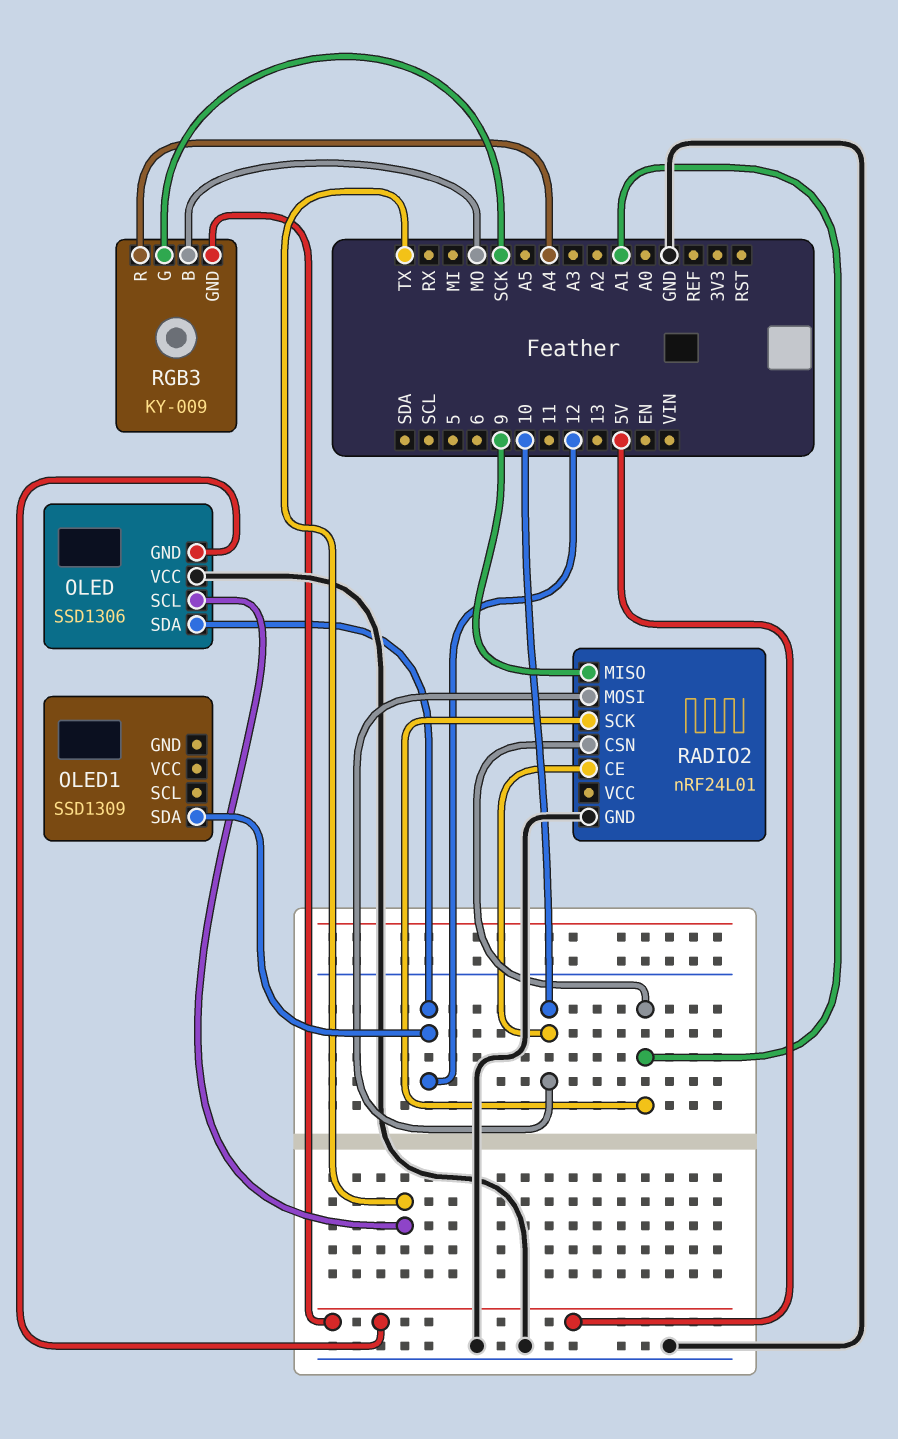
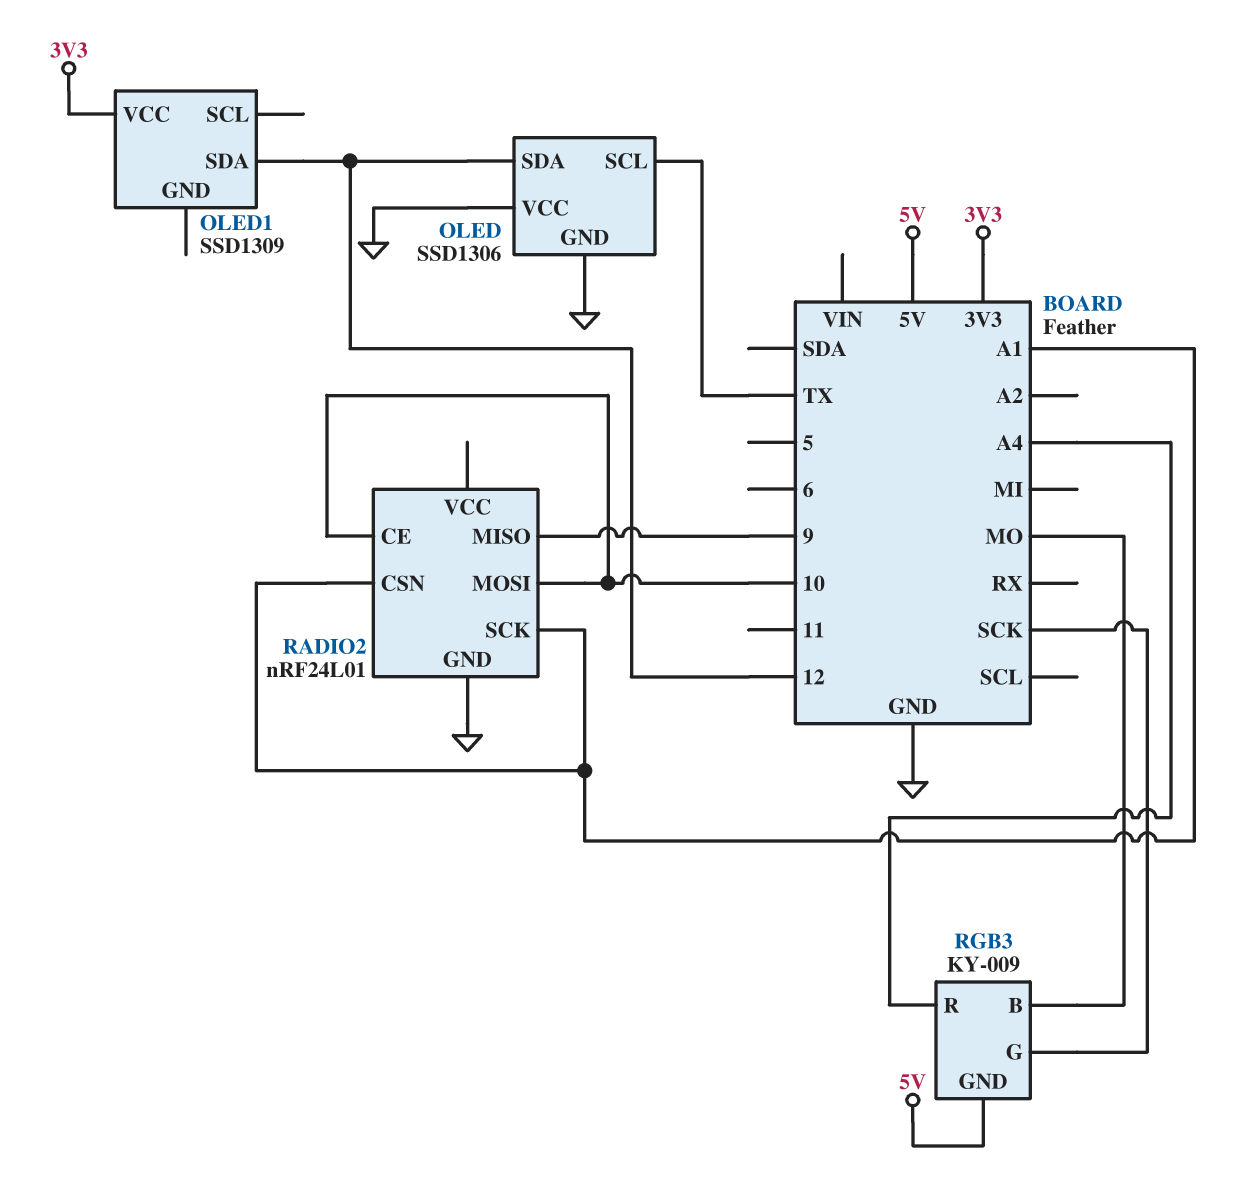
OLED pin GND: 5V -> GND
OLED1 pin VCC: none -> 3V3

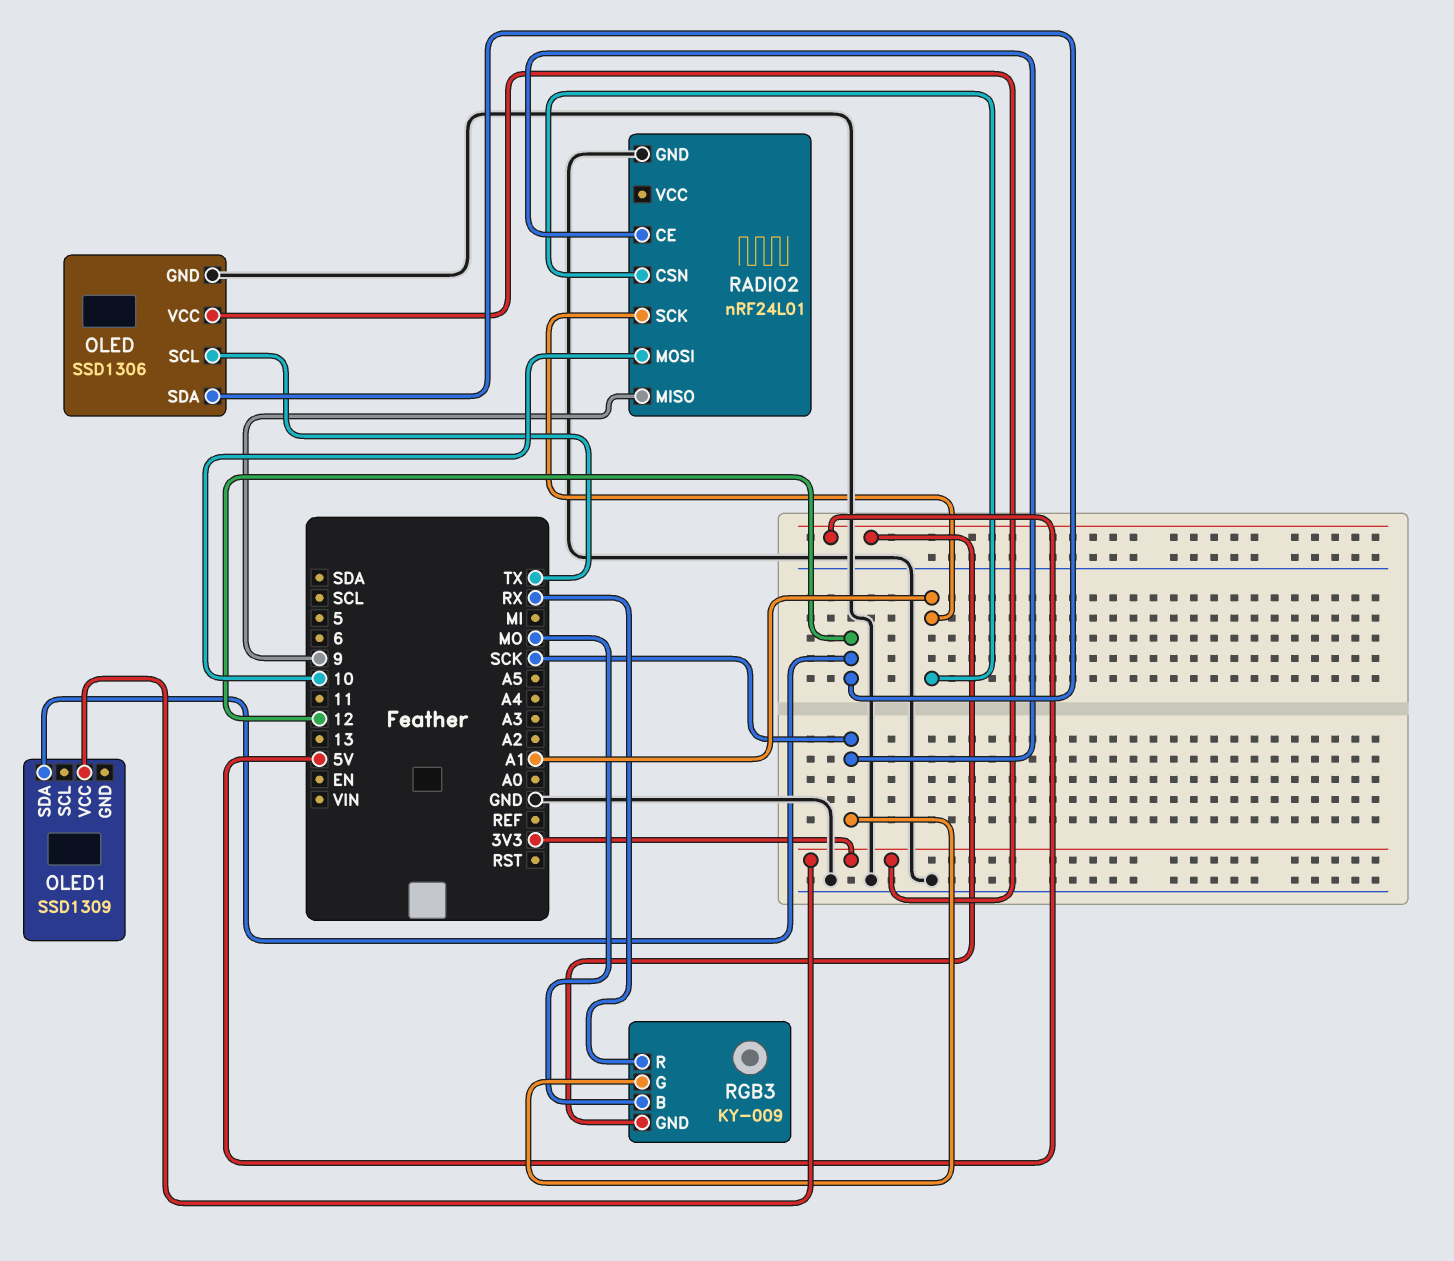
OLED pin VCC: GND -> 3V3
RADIO2 pin CE: 10 -> SCK
RGB3 pin R: A4 -> RX

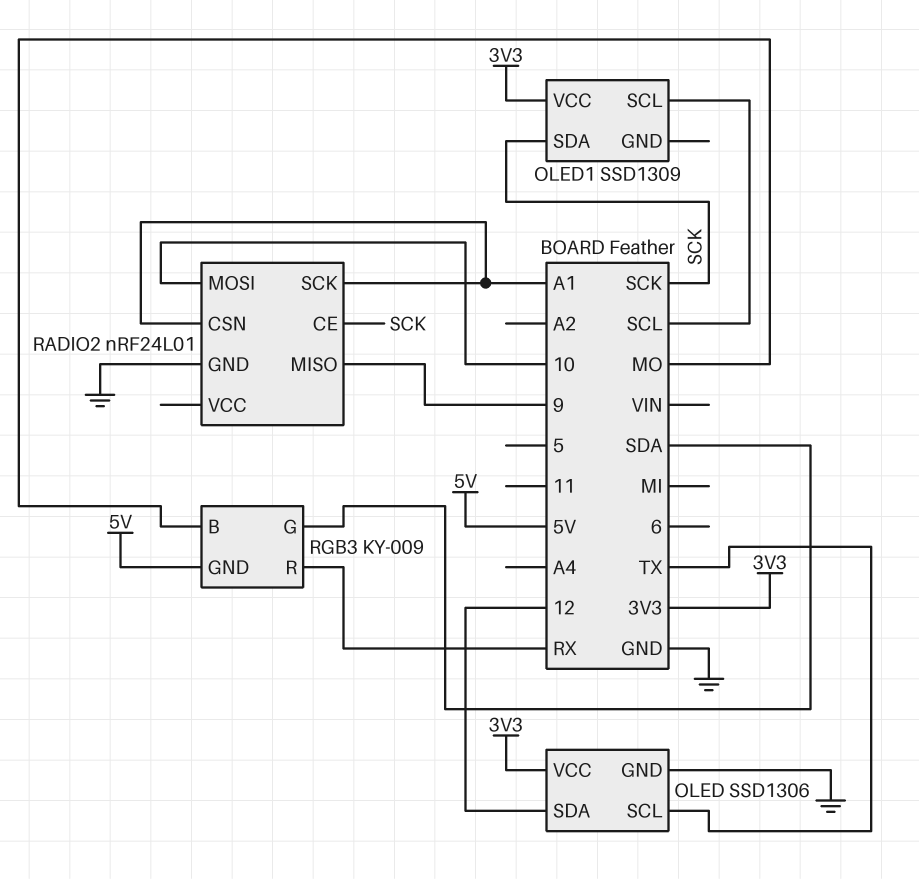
OLED1 pin SCL: none -> SCL
OLED1 pin SDA: 12 -> SCK
RGB3 pin G: SCK -> SDA

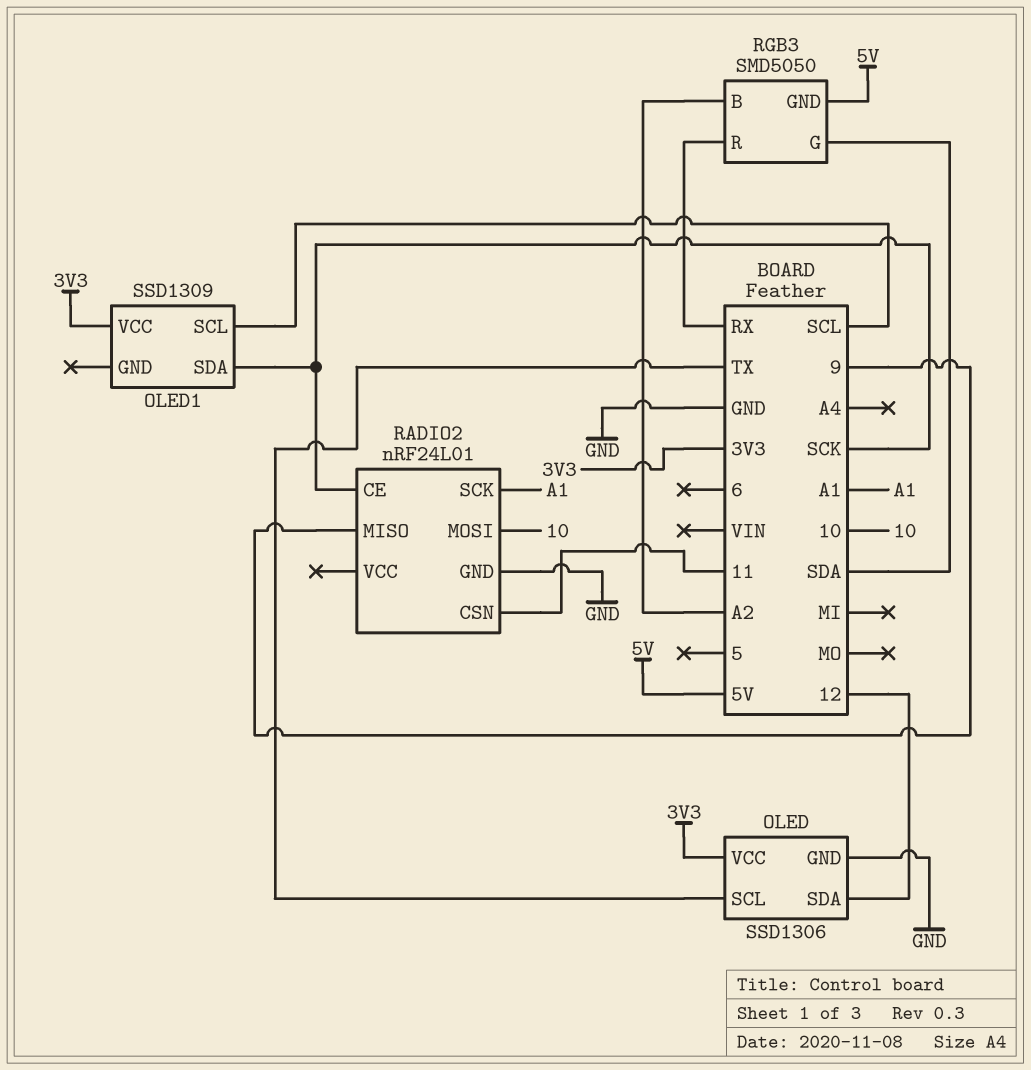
RADIO2 pin CSN: A1 -> 11
RGB3: KY-009 -> SMD5050
RGB3 pin B: MO -> A2

